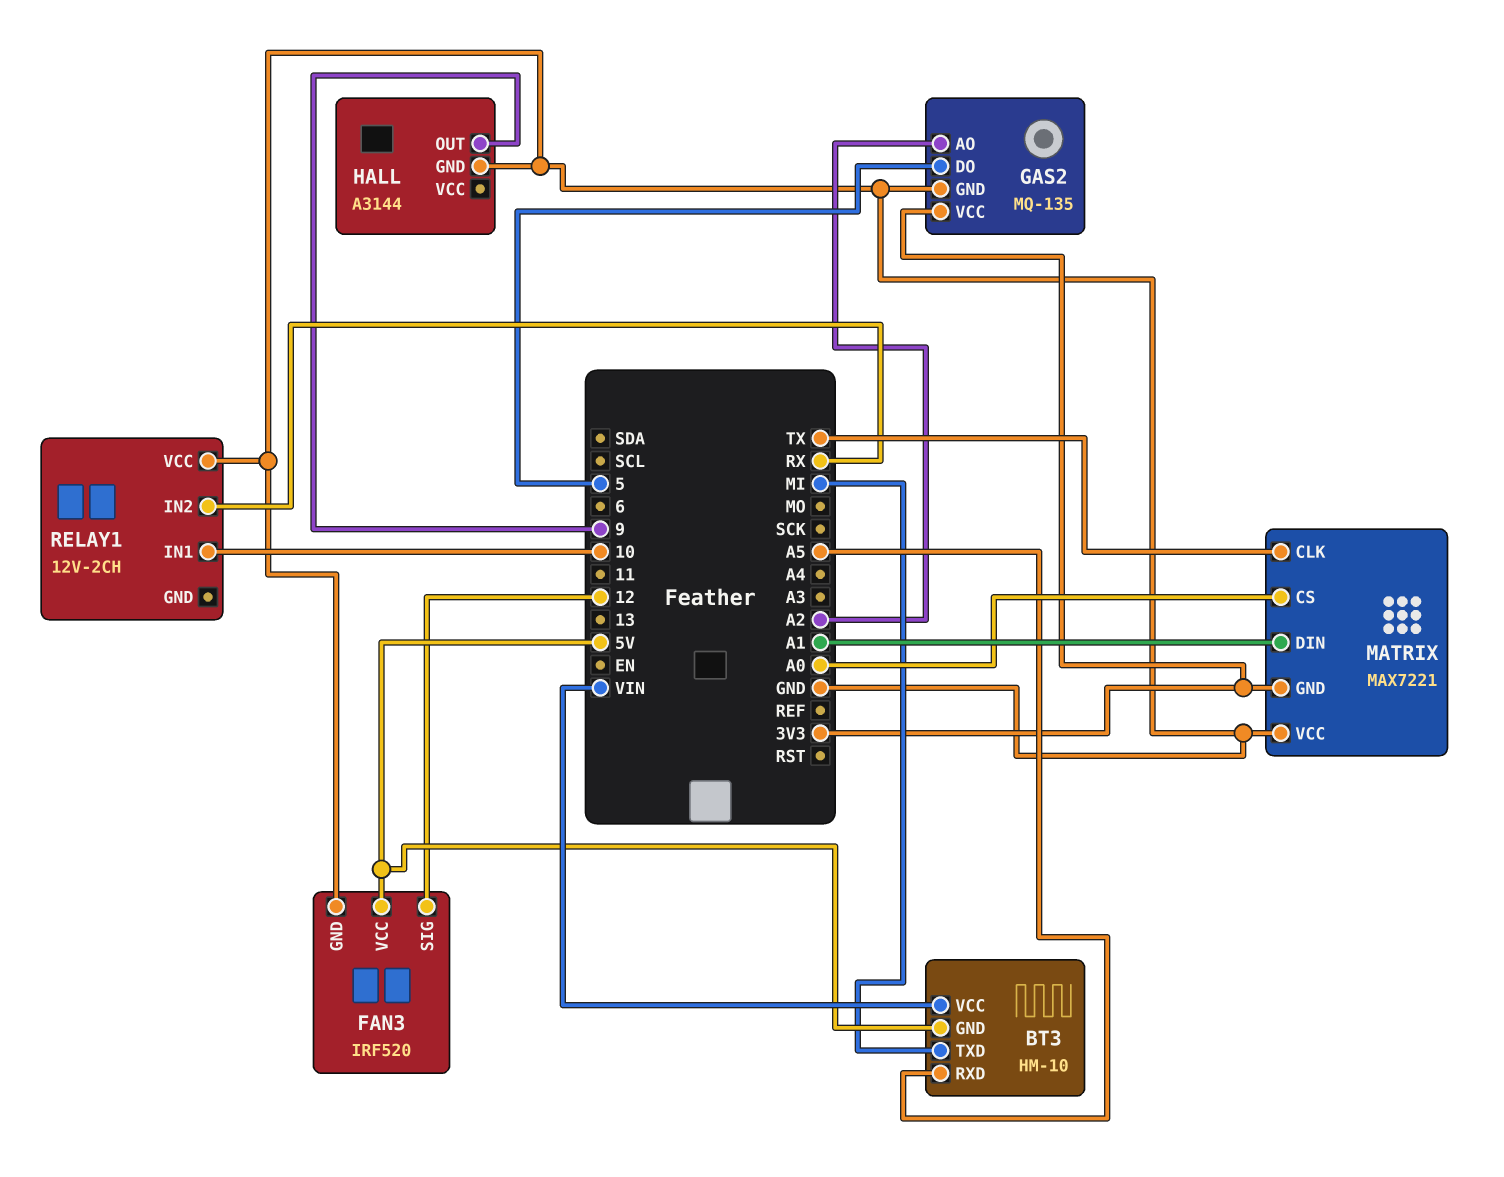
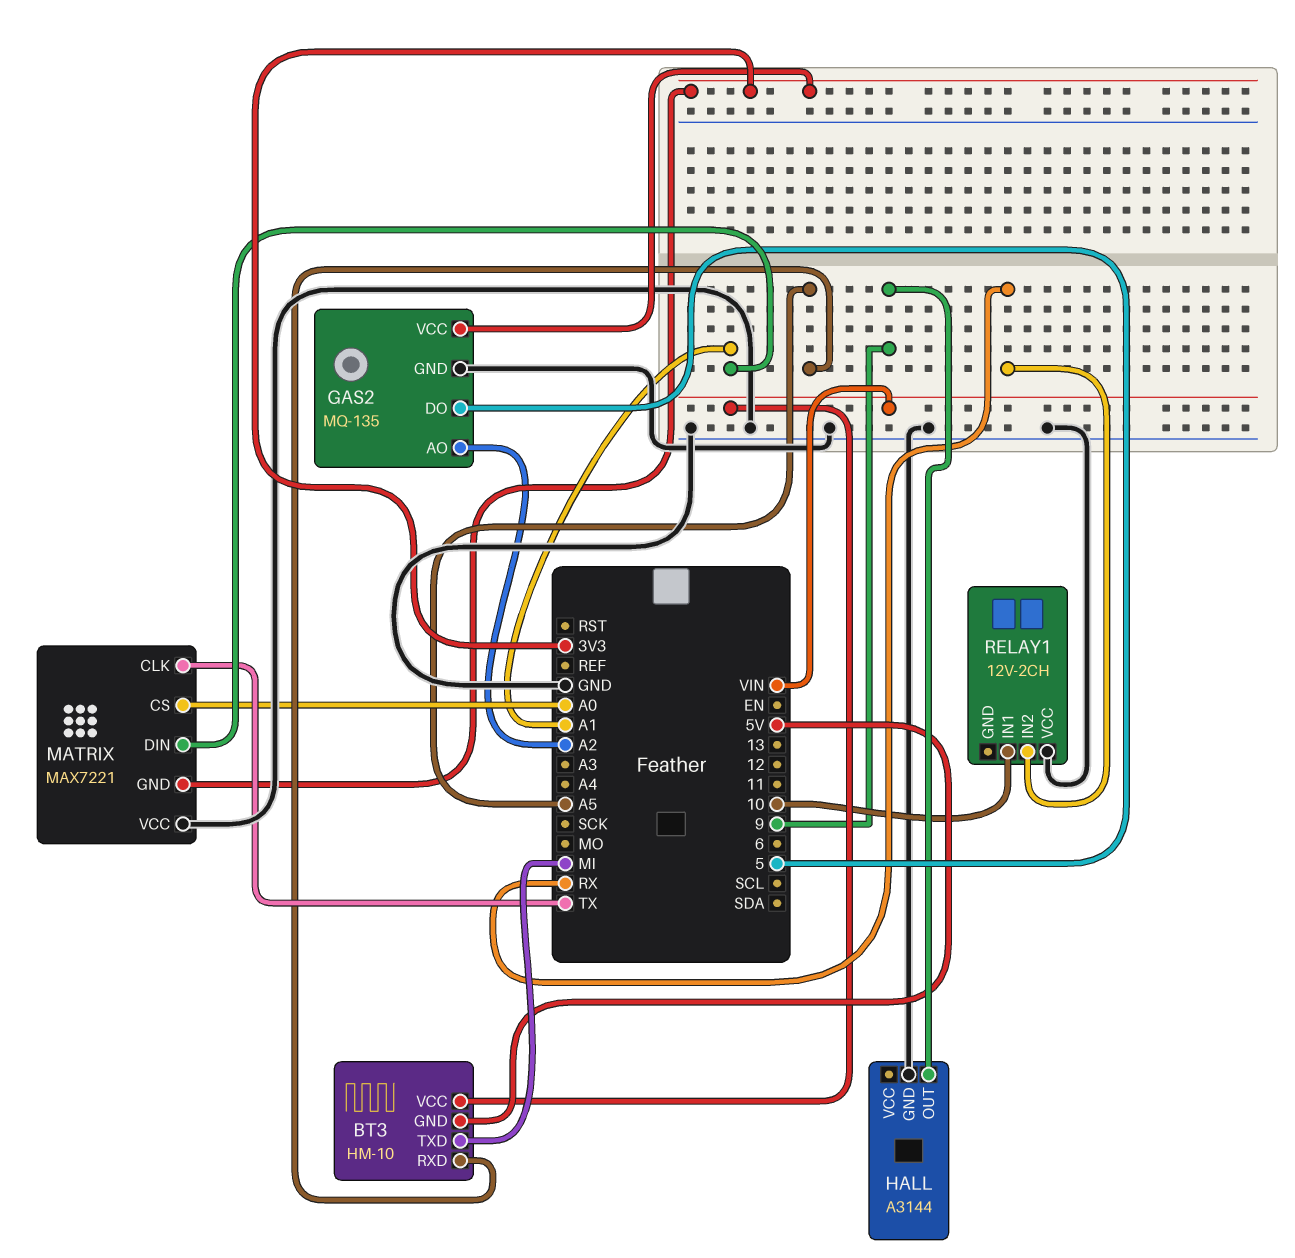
FAN3: IRF520 -> none
FAN3 pin GND: GND -> none
FAN3 pin SIG: 12 -> none
FAN3 pin VCC: 5V -> none

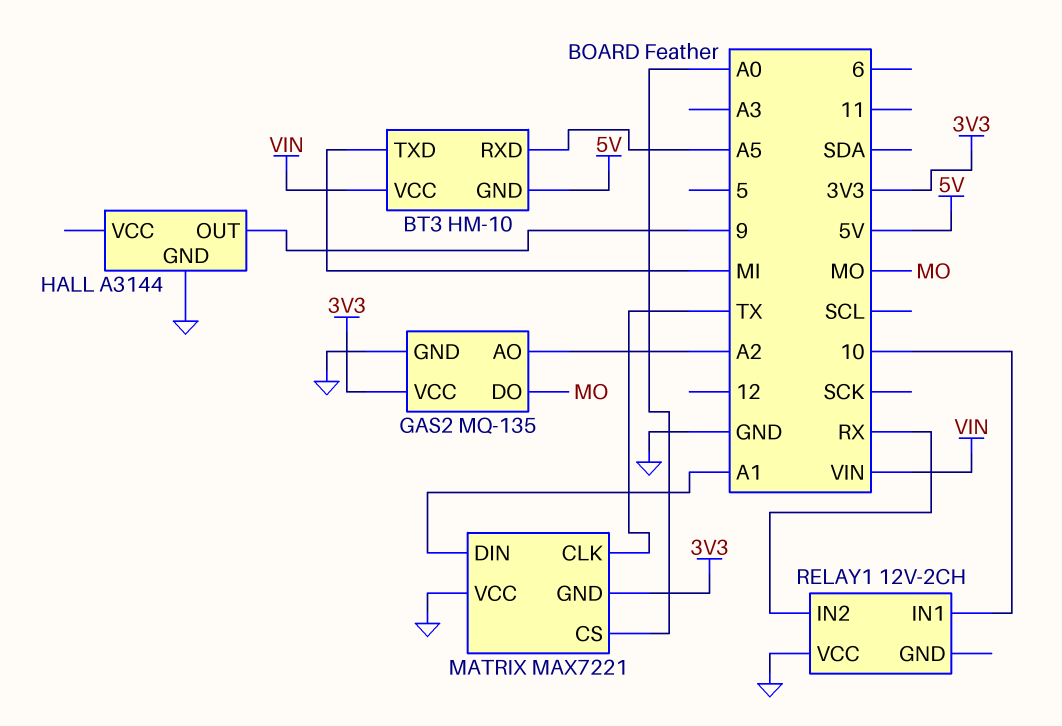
GAS2 pin DO: 5 -> MO

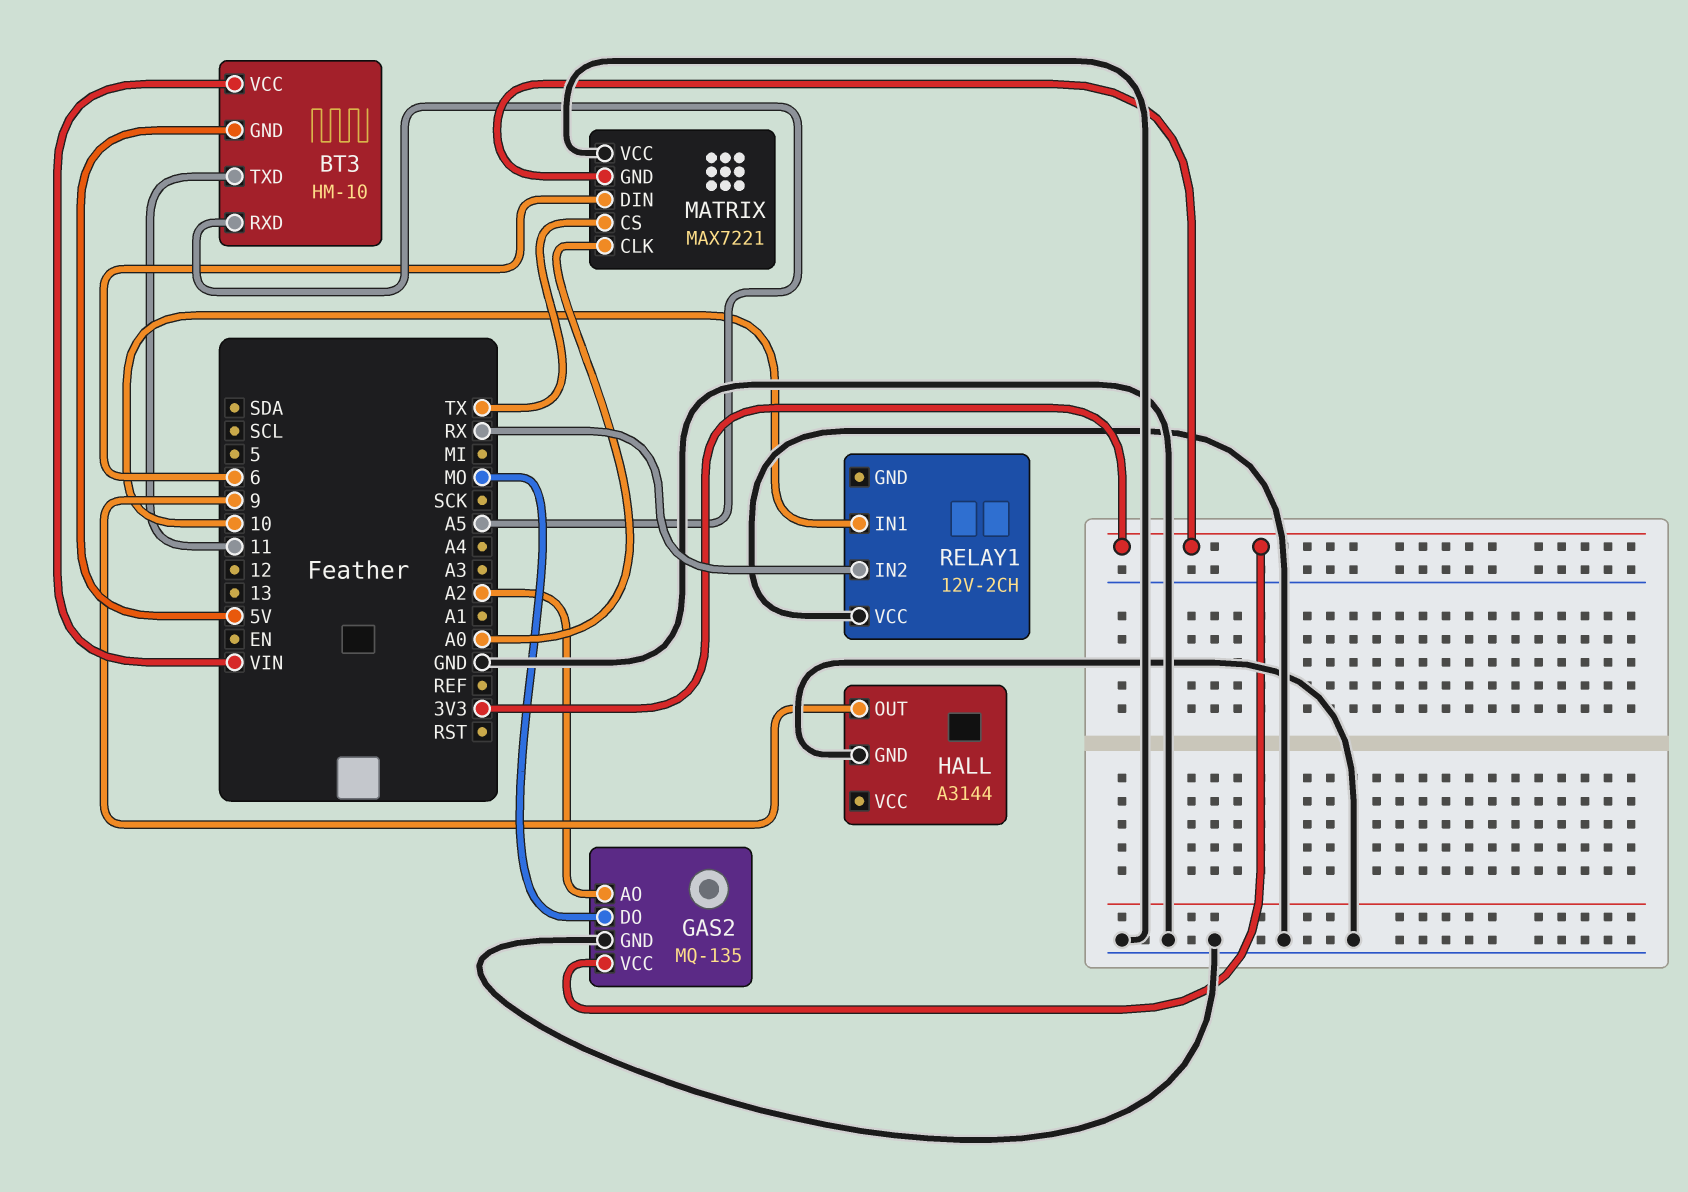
BT3 pin TXD: MI -> 11
MATRIX pin CLK: TX -> A0
MATRIX pin CS: A0 -> TX
MATRIX pin DIN: A1 -> 6

